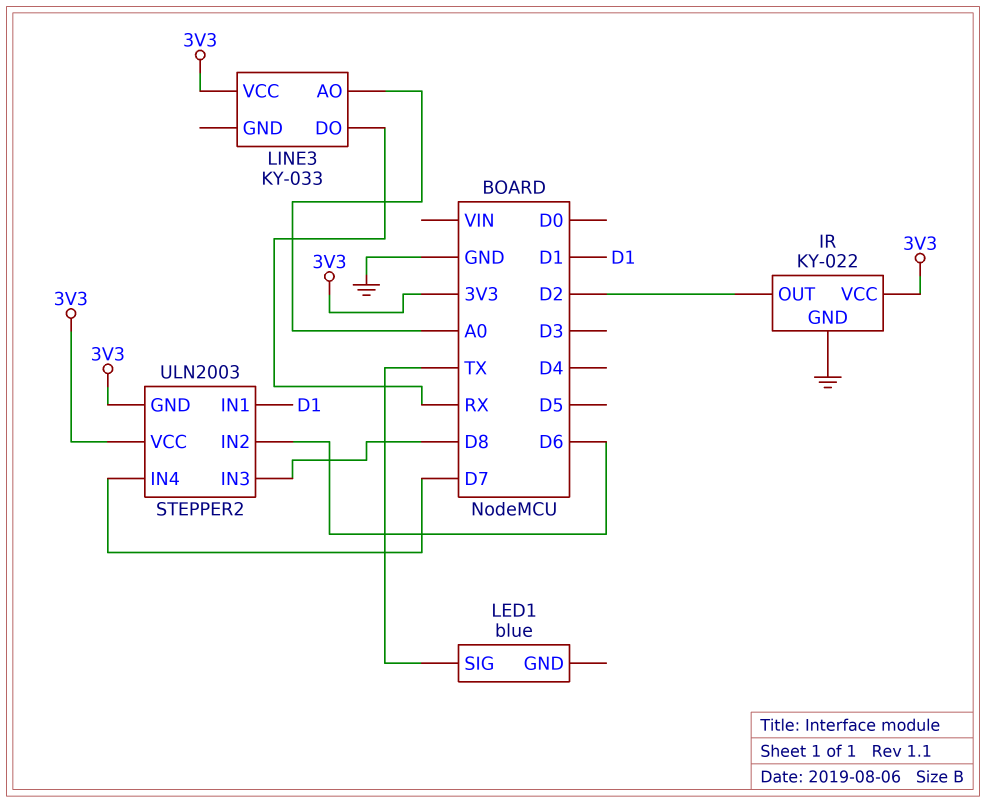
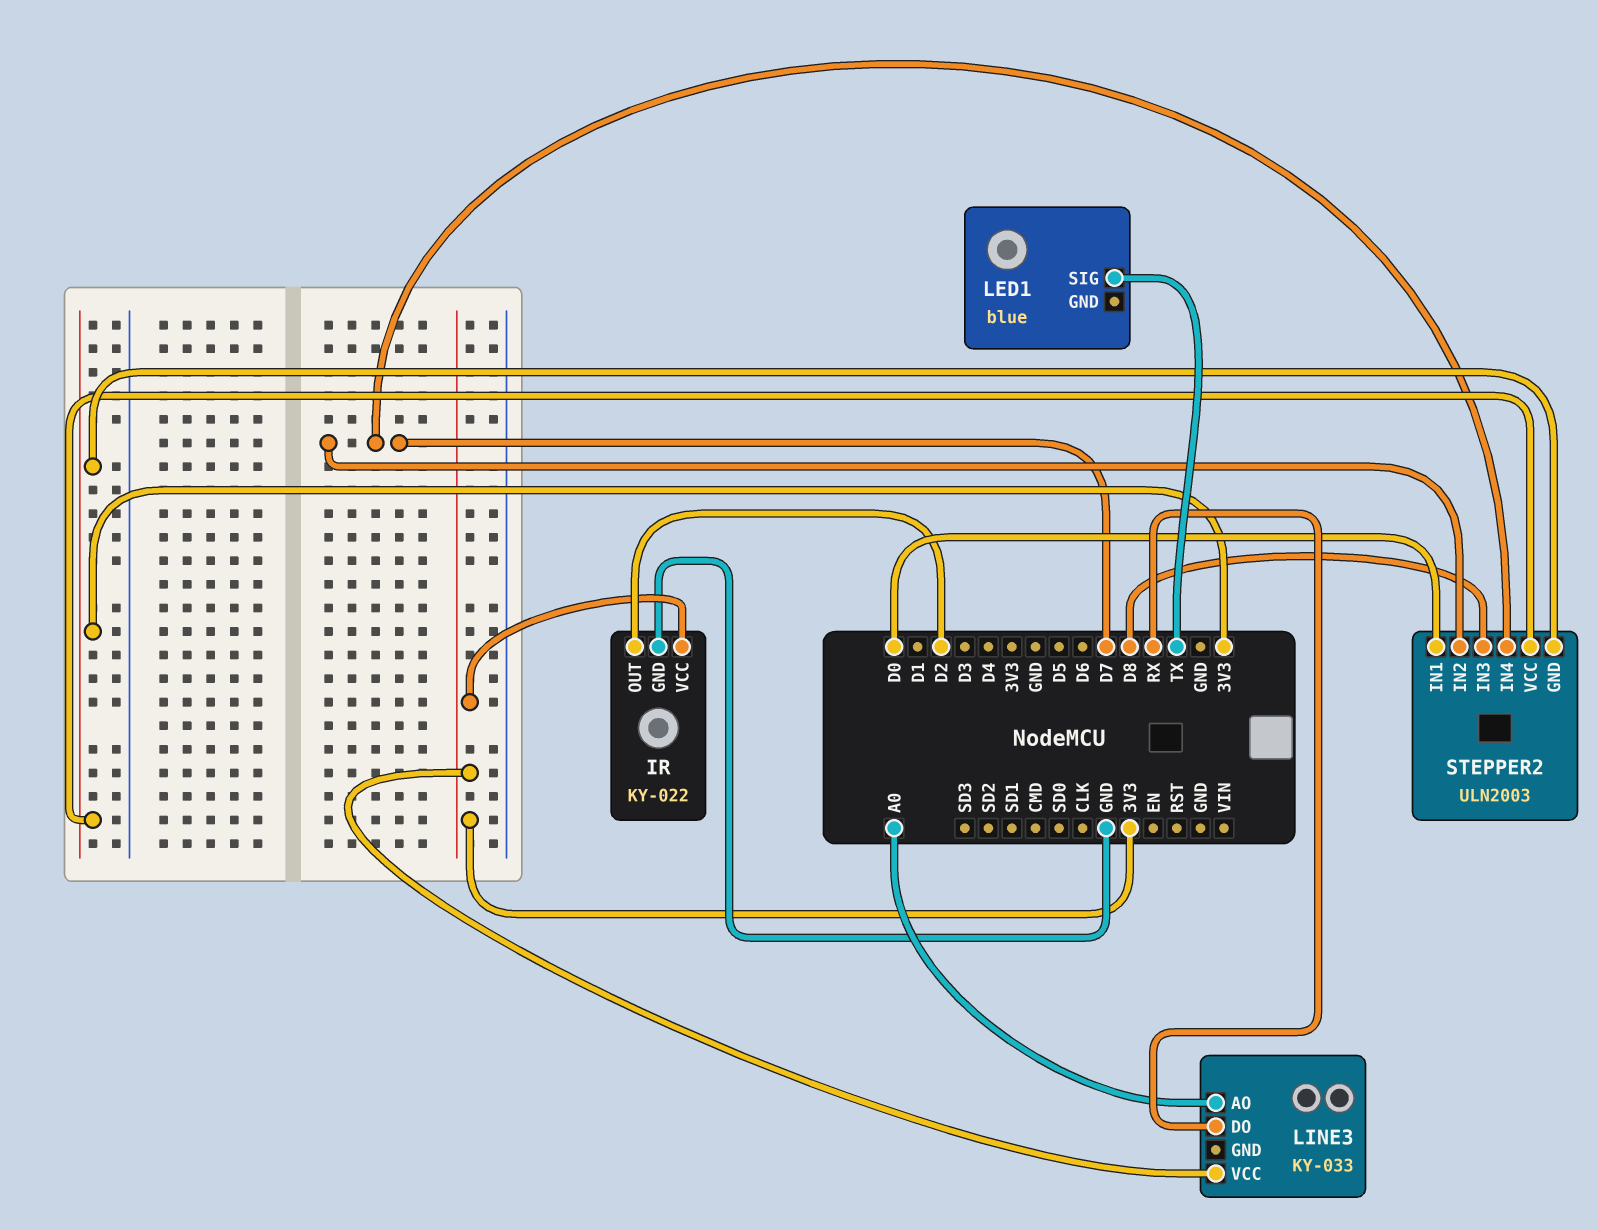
STEPPER2 pin IN1: D1 -> D0
STEPPER2 pin IN2: D6 -> D7

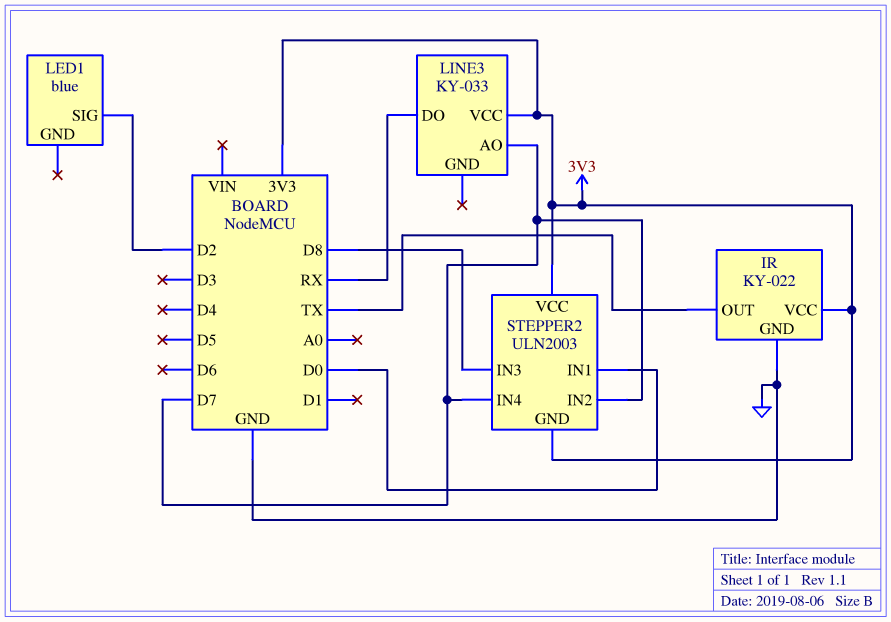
IR pin OUT: D2 -> TX
LED1 pin SIG: TX -> D2
LINE3 pin AO: A0 -> D7

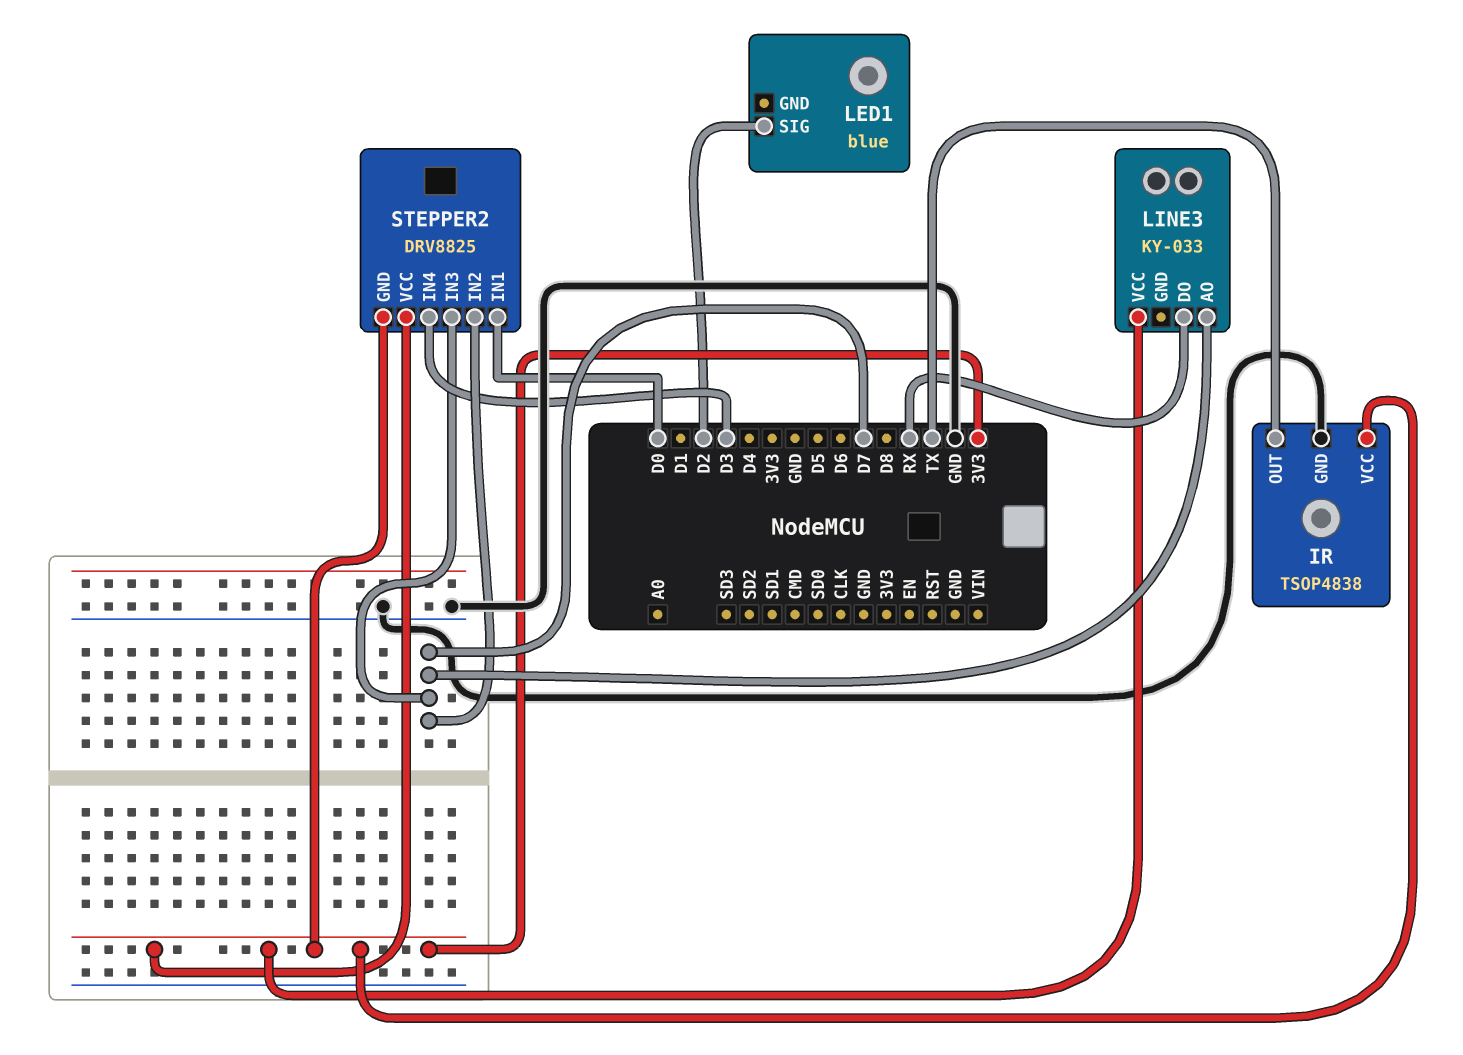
IR: KY-022 -> TSOP4838
STEPPER2: ULN2003 -> DRV8825
STEPPER2 pin IN3: D8 -> D7
STEPPER2 pin IN4: D7 -> D3

